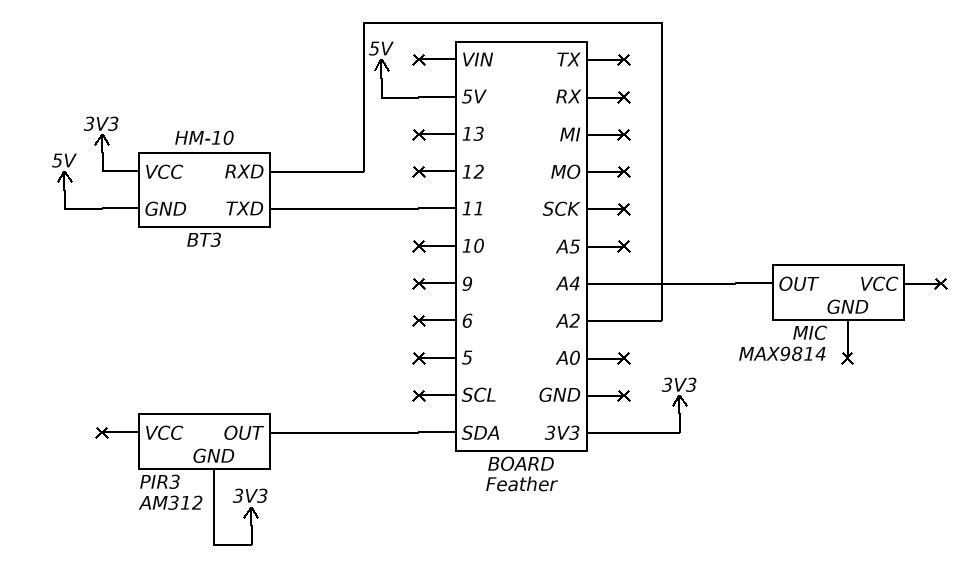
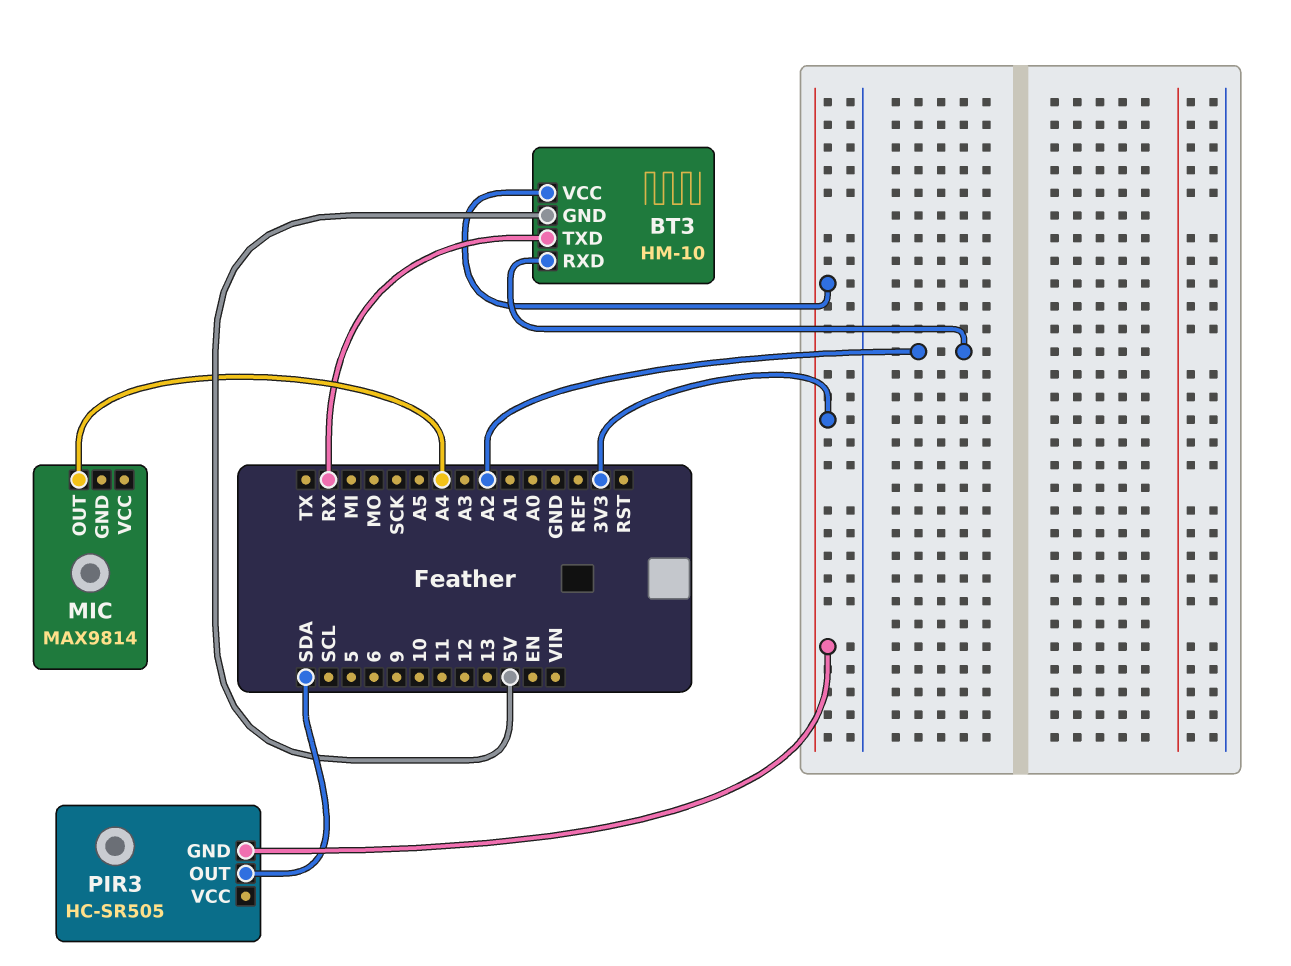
BT3 pin TXD: 11 -> RX
PIR3: AM312 -> HC-SR505

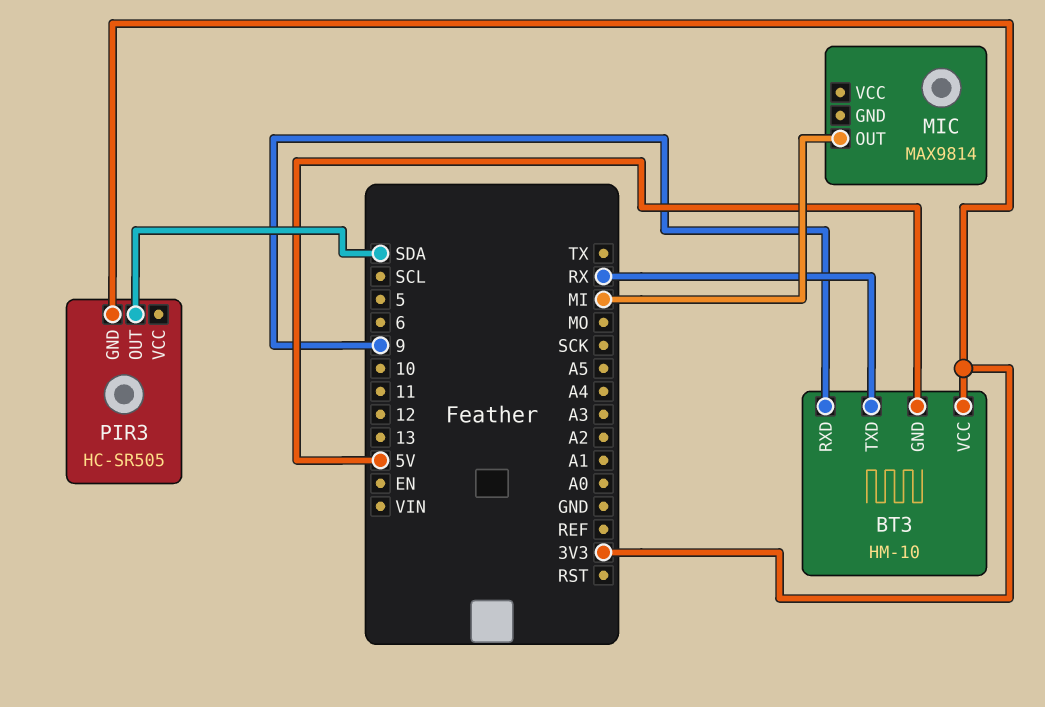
BT3 pin RXD: A2 -> 9
MIC pin OUT: A4 -> MI

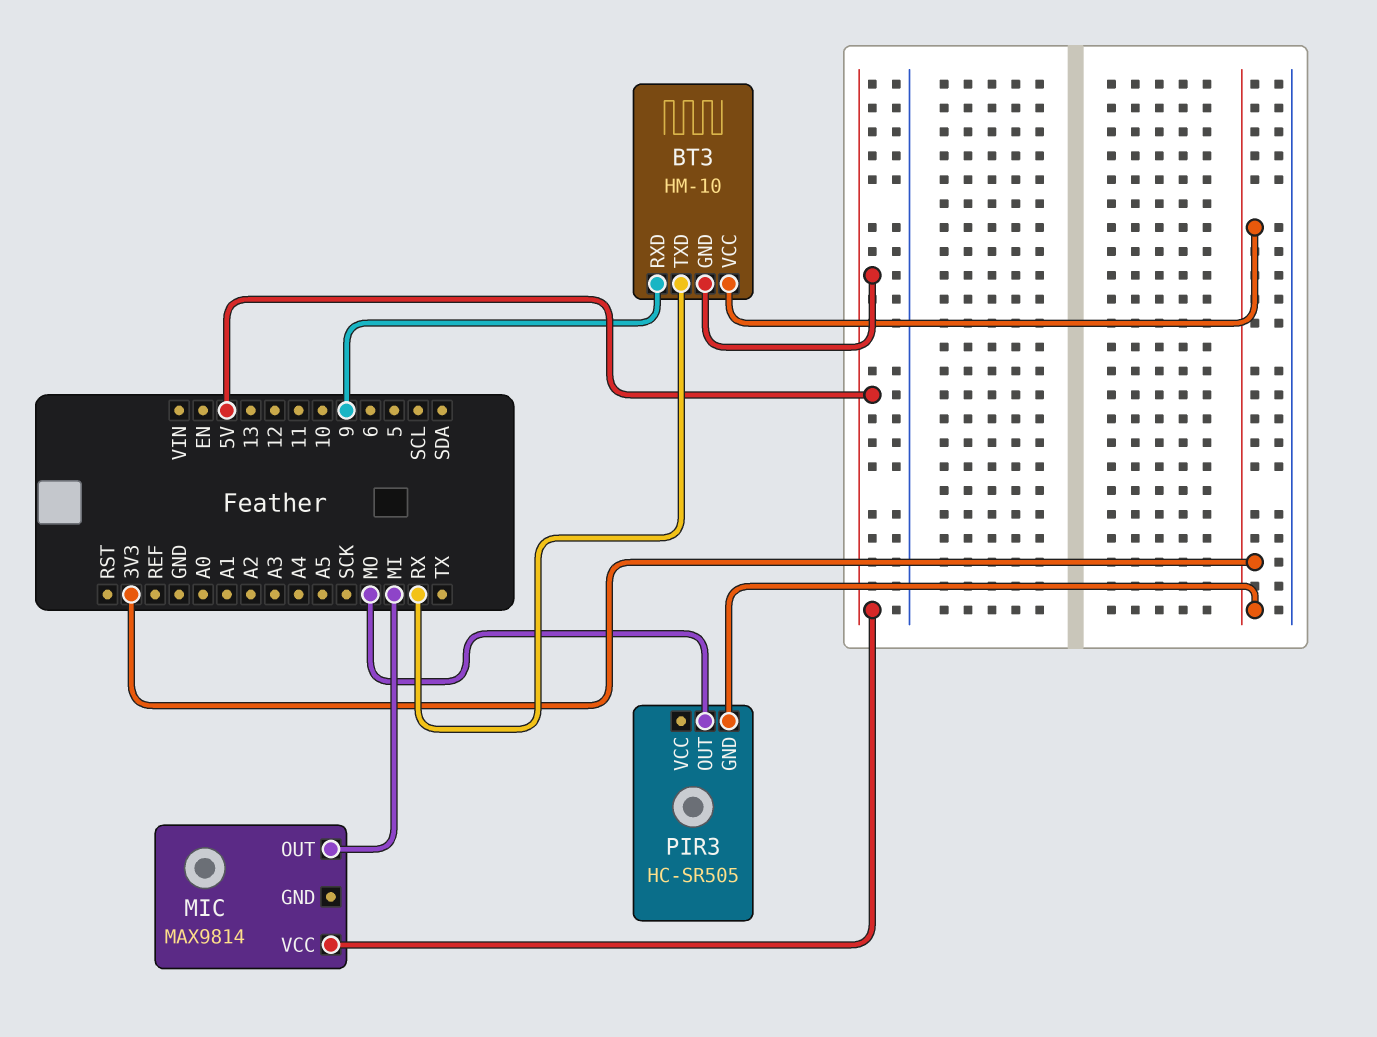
MIC pin VCC: none -> 5V
PIR3 pin OUT: SDA -> MO

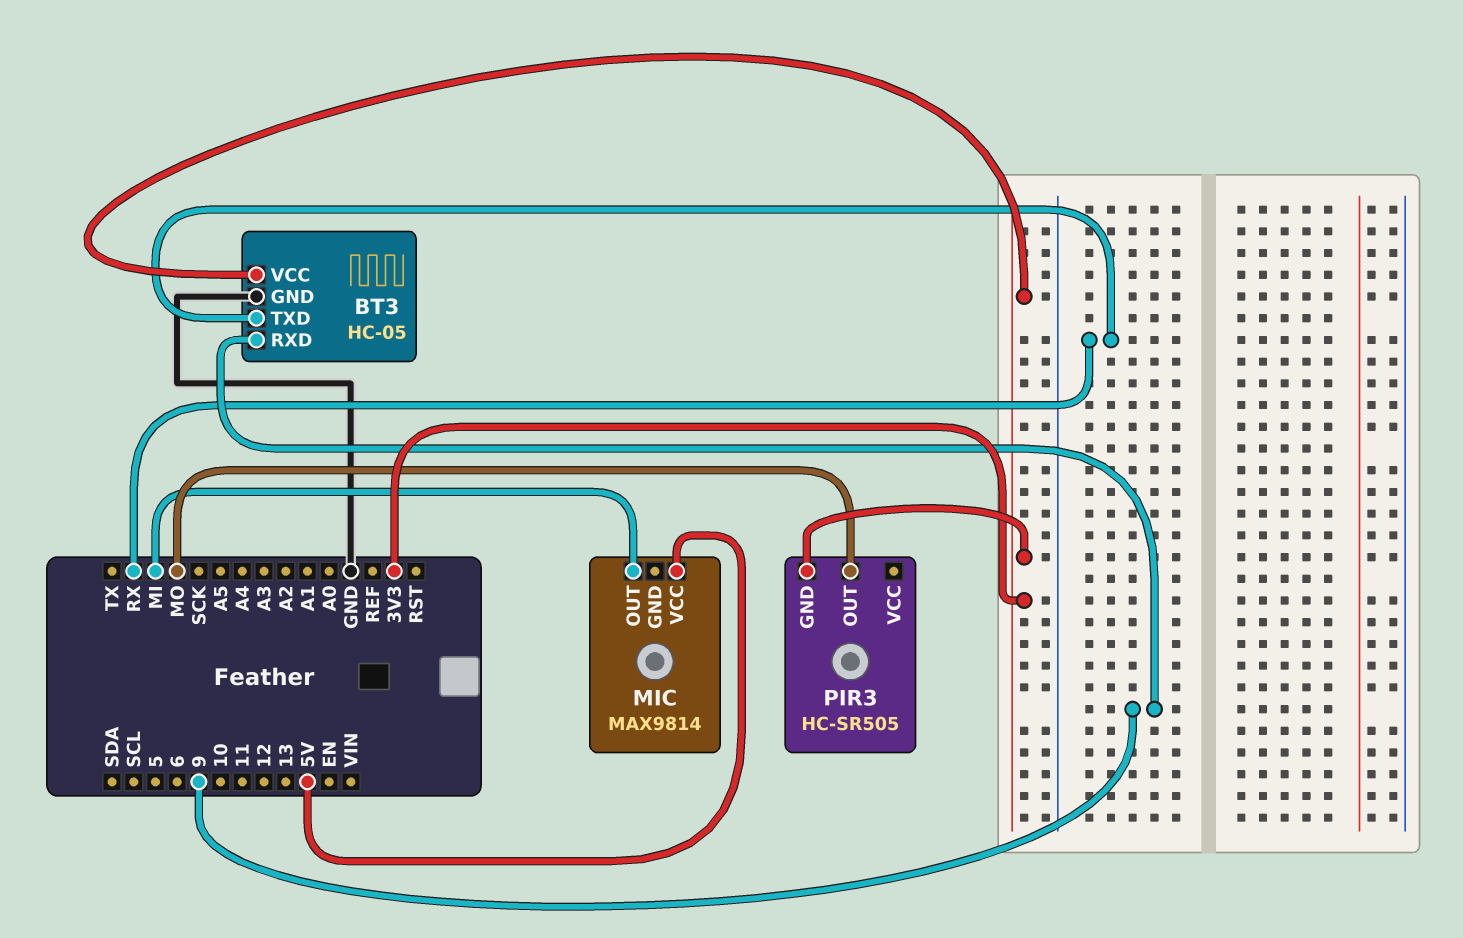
BT3: HM-10 -> HC-05
BT3 pin GND: 5V -> GND

